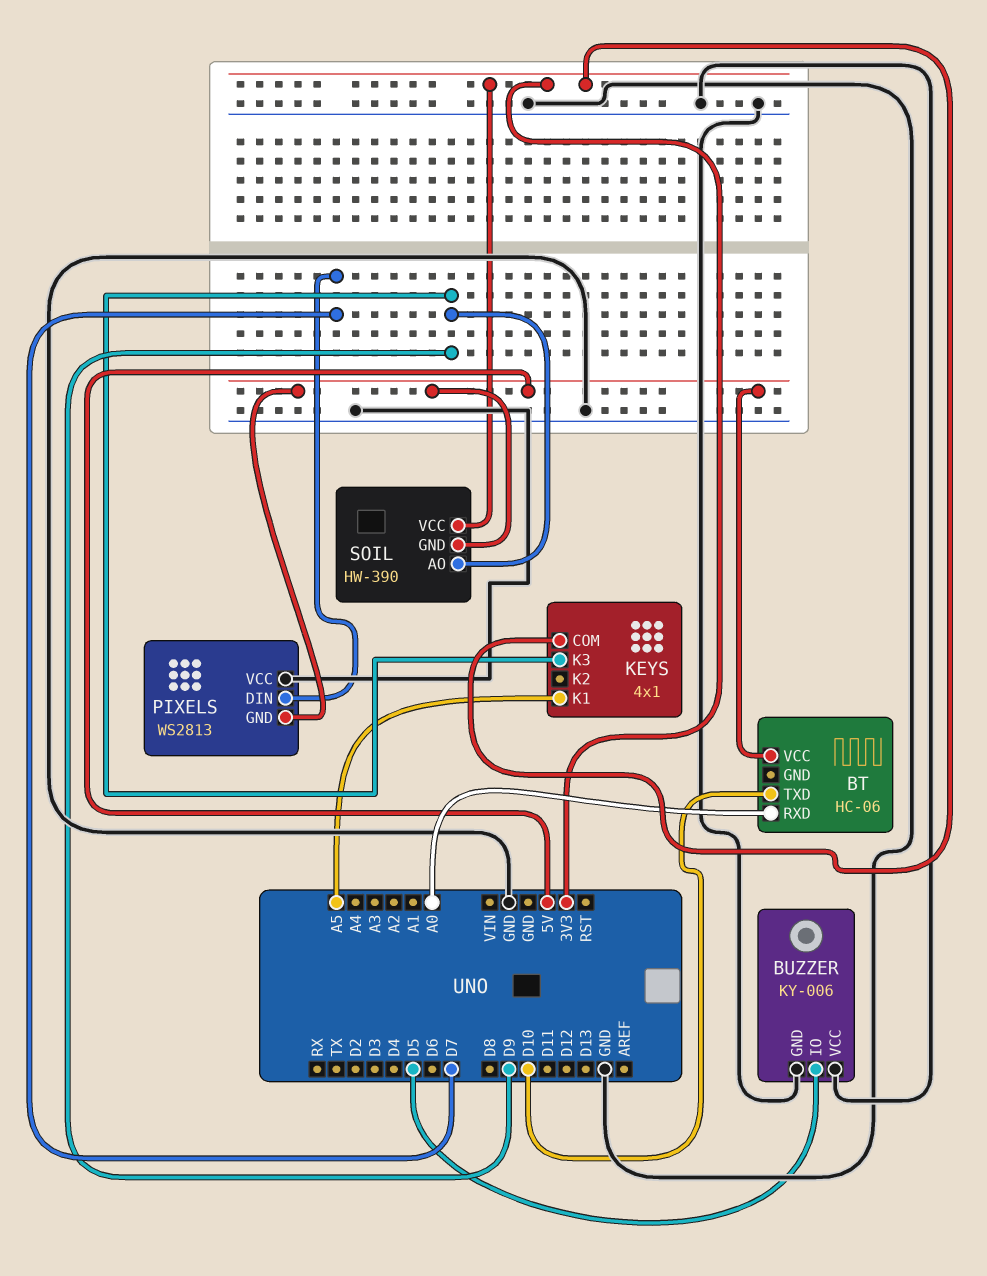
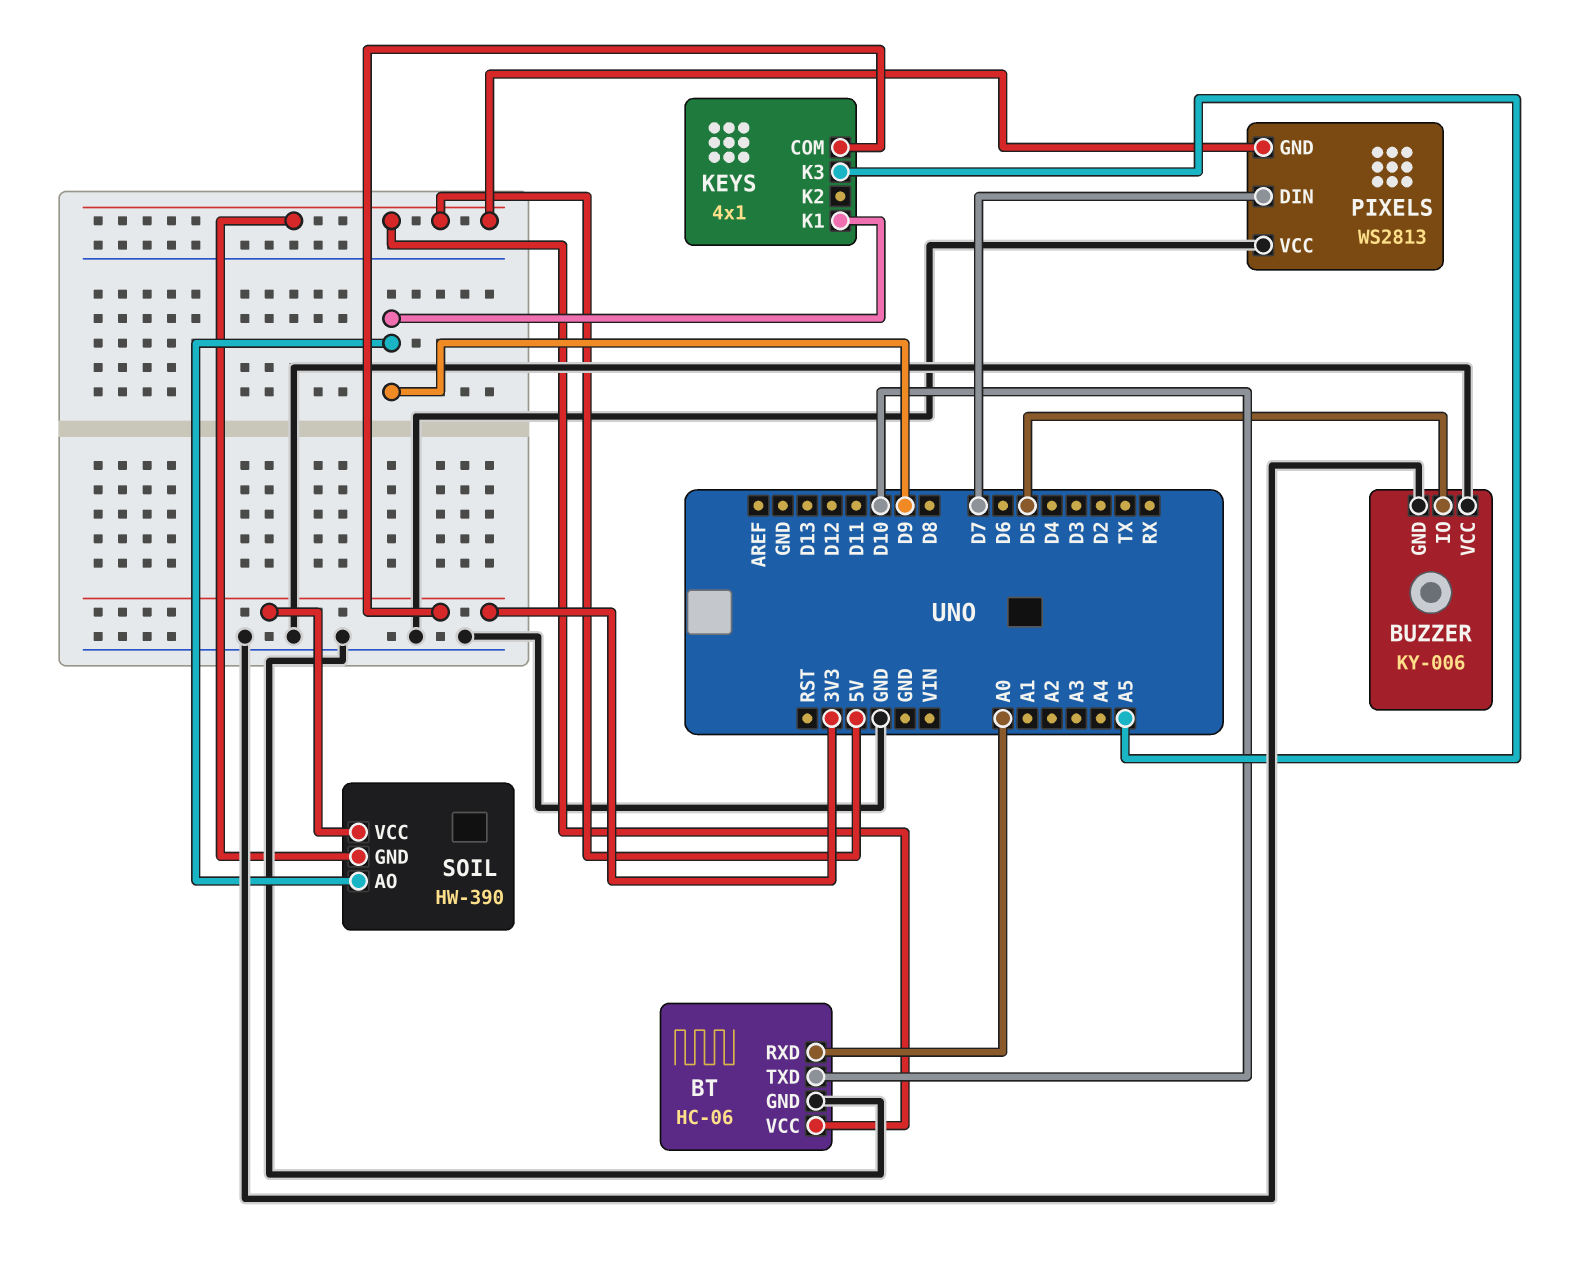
BT pin GND: none -> GND
KEYS pin K1: A5 -> D9
KEYS pin K3: D9 -> A5

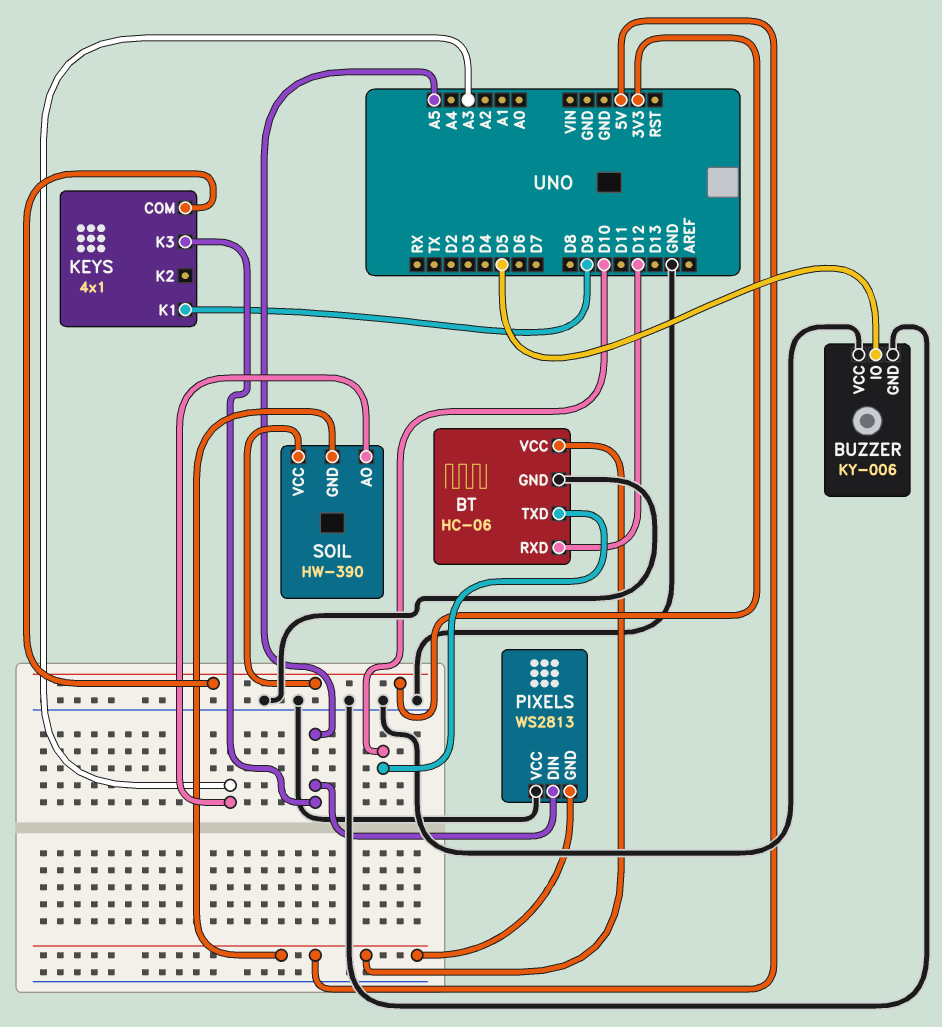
BT pin RXD: A0 -> D12
PIXELS pin DIN: D7 -> A5
SOIL pin AO: D9 -> A3

